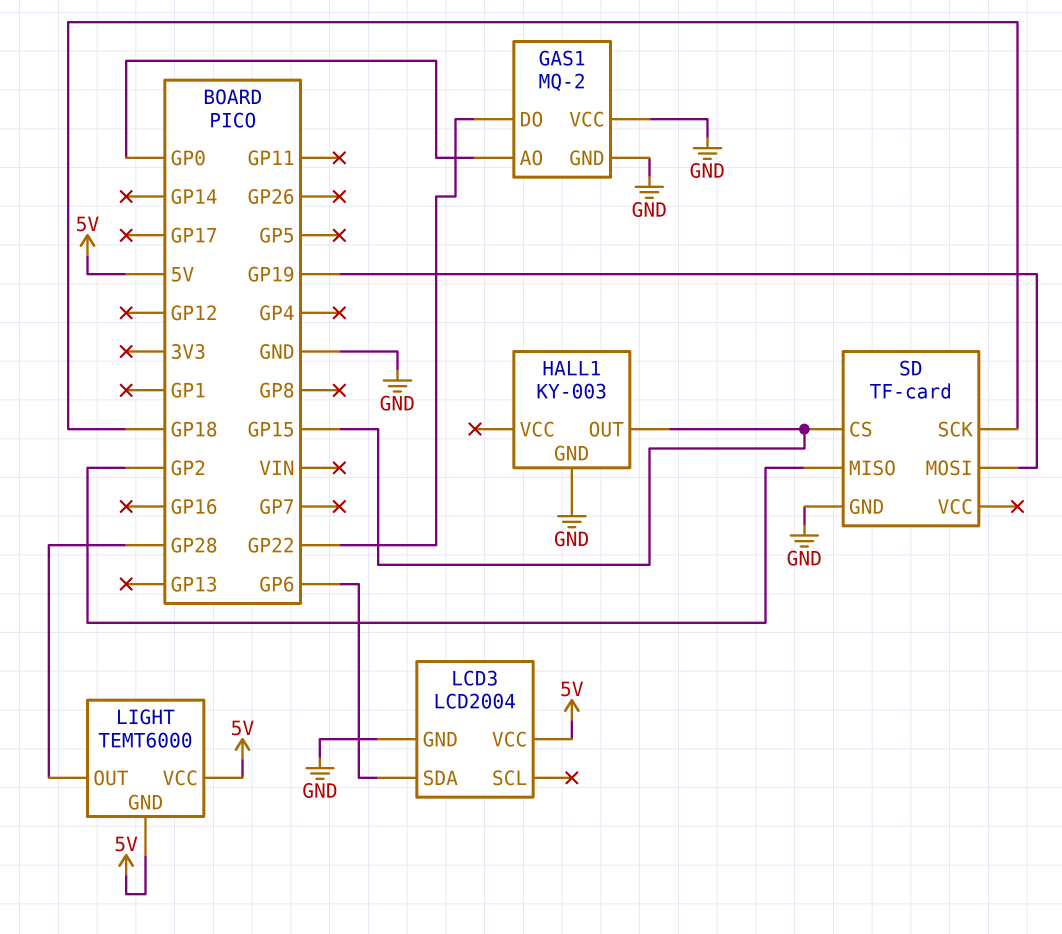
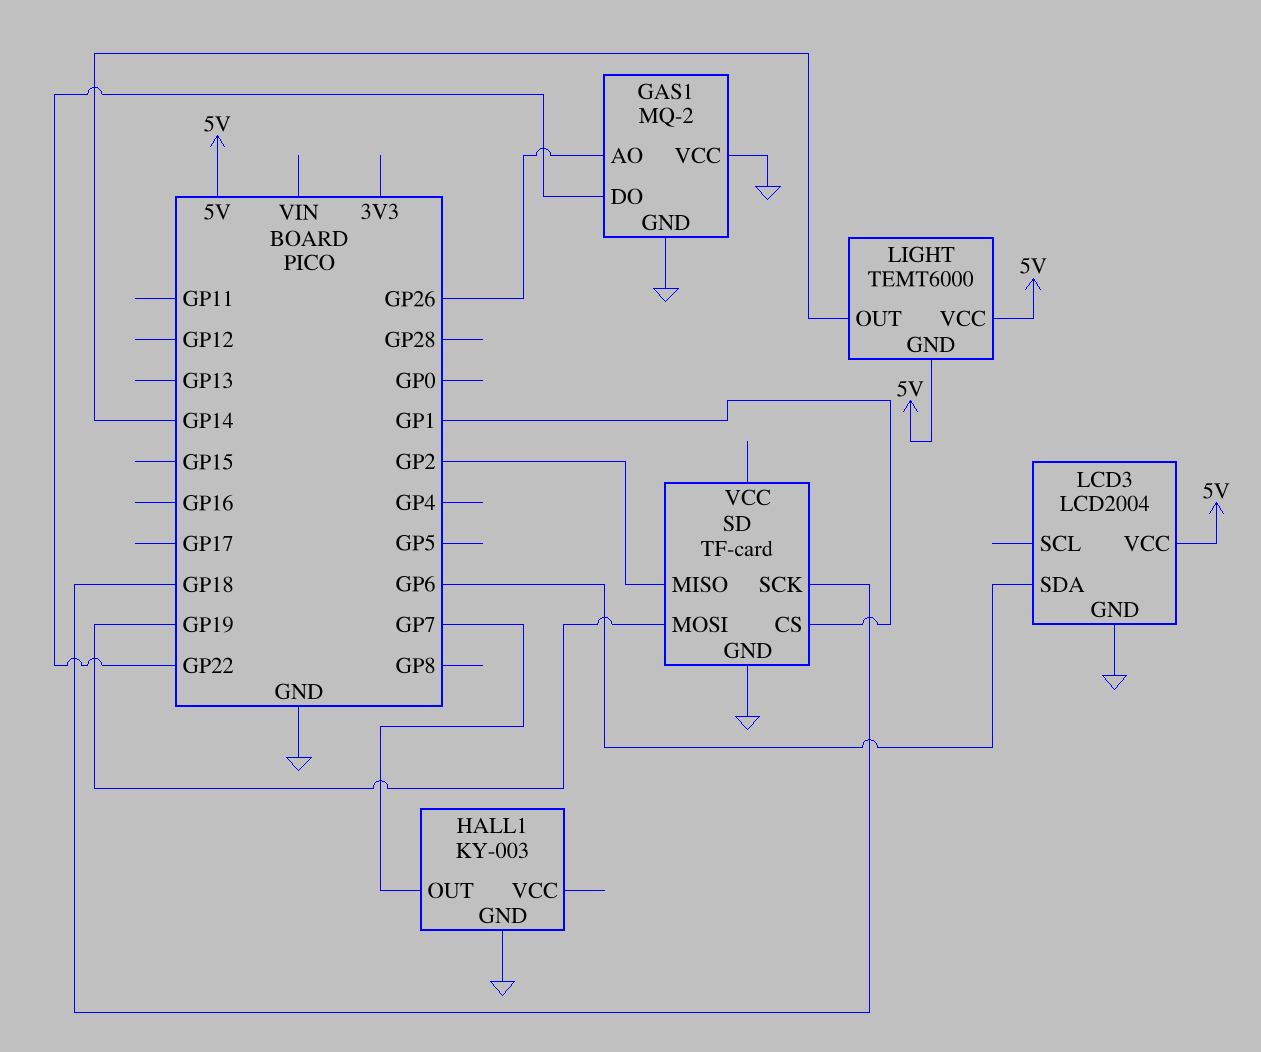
GAS1 pin AO: GP0 -> GP26
HALL1 pin OUT: GP15 -> GP7
LIGHT pin OUT: GP28 -> GP14
SD pin CS: GP15 -> GP1

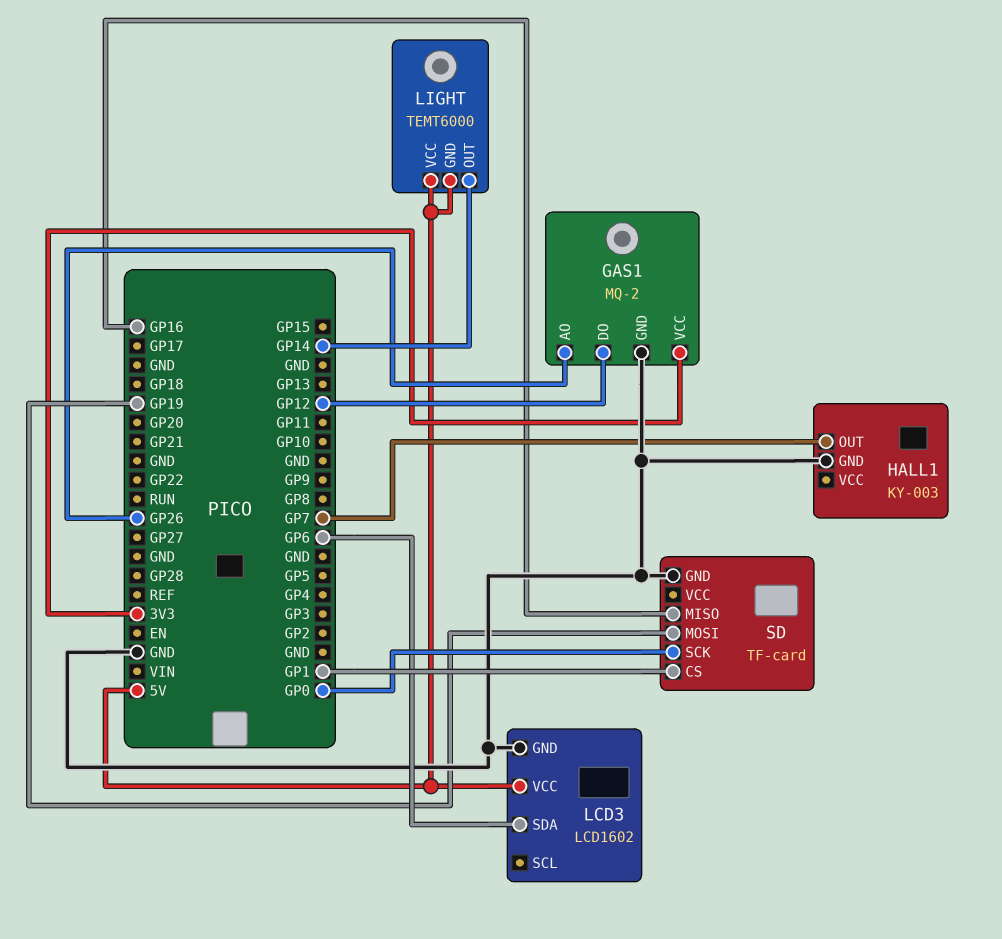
GAS1 pin DO: GP22 -> GP12
GAS1 pin VCC: GND -> 3V3
LCD3: LCD2004 -> LCD1602
SD pin MISO: GP2 -> GP16
SD pin SCK: GP18 -> GP0

